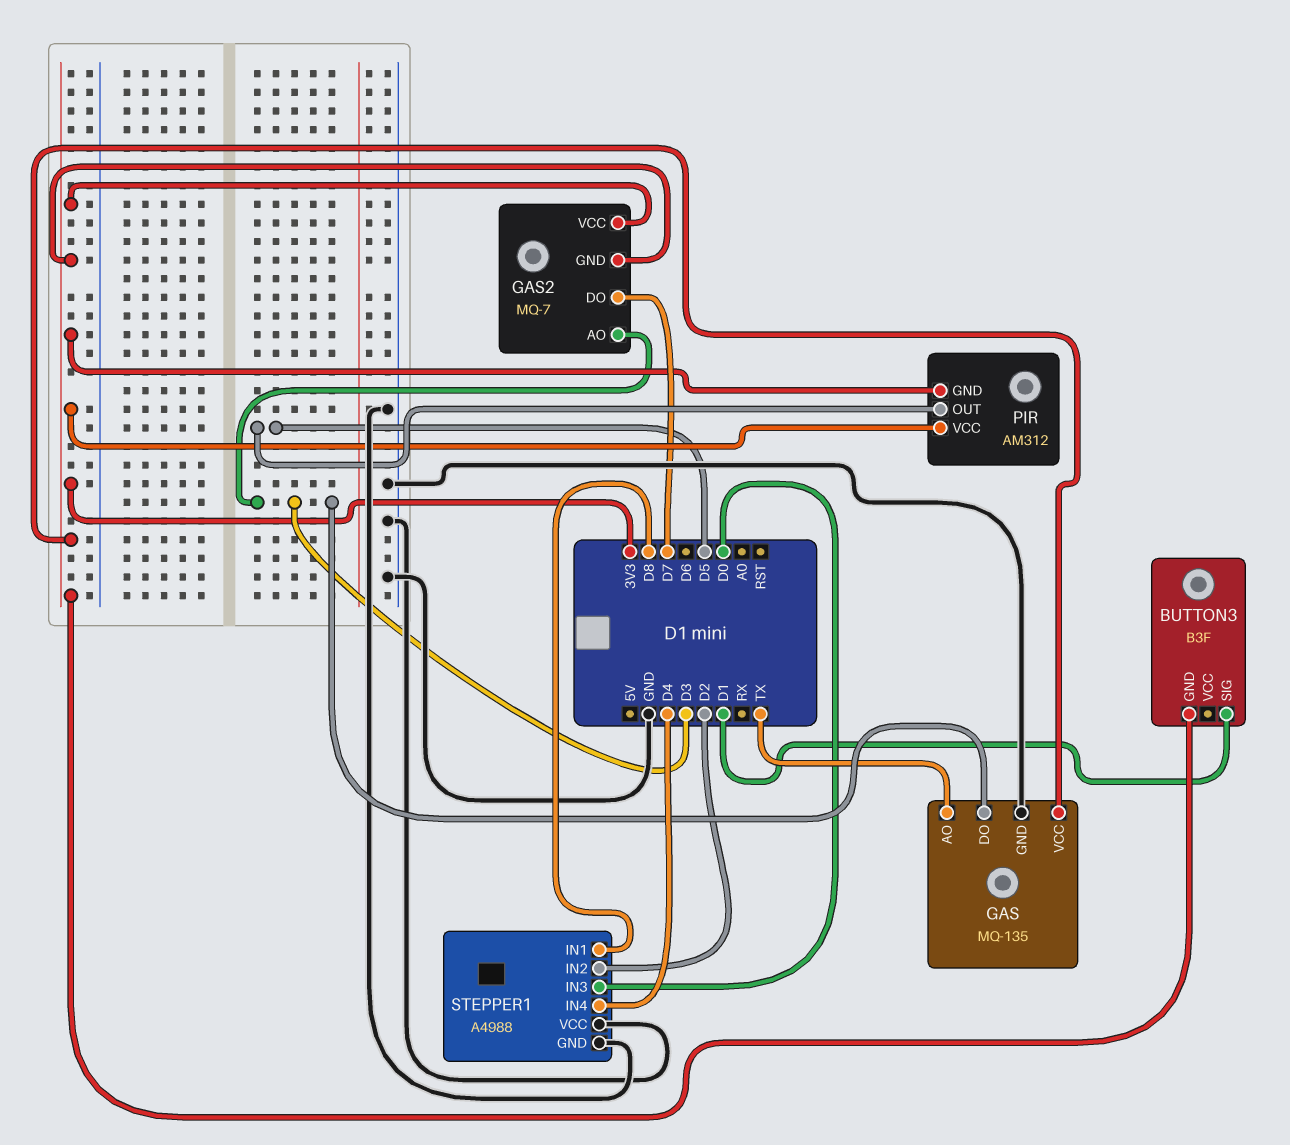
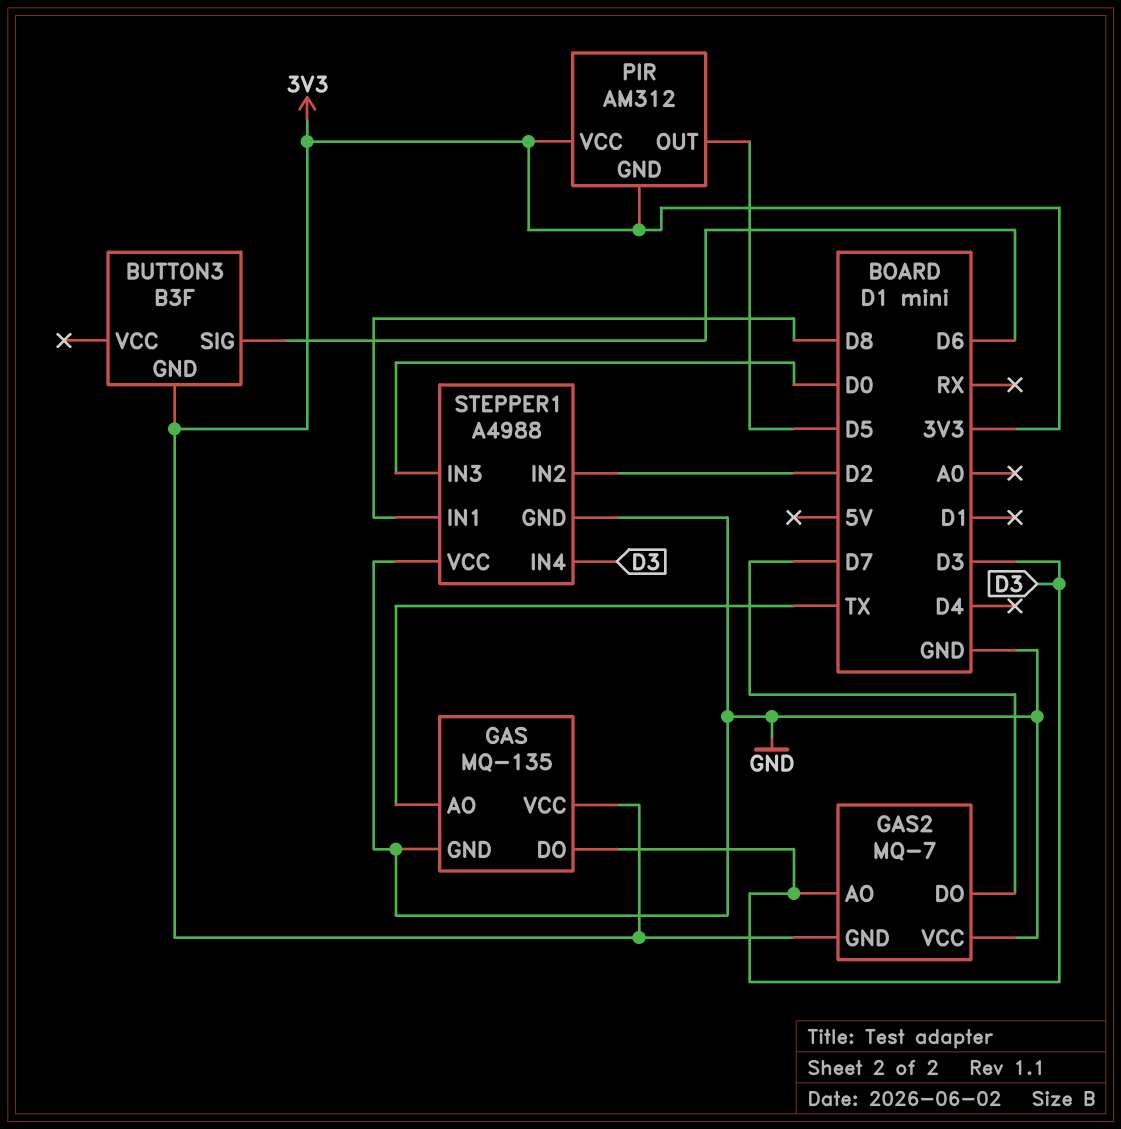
BUTTON3 pin SIG: D1 -> D6
GAS2 pin VCC: 3V3 -> GND
STEPPER1 pin IN4: D4 -> D3

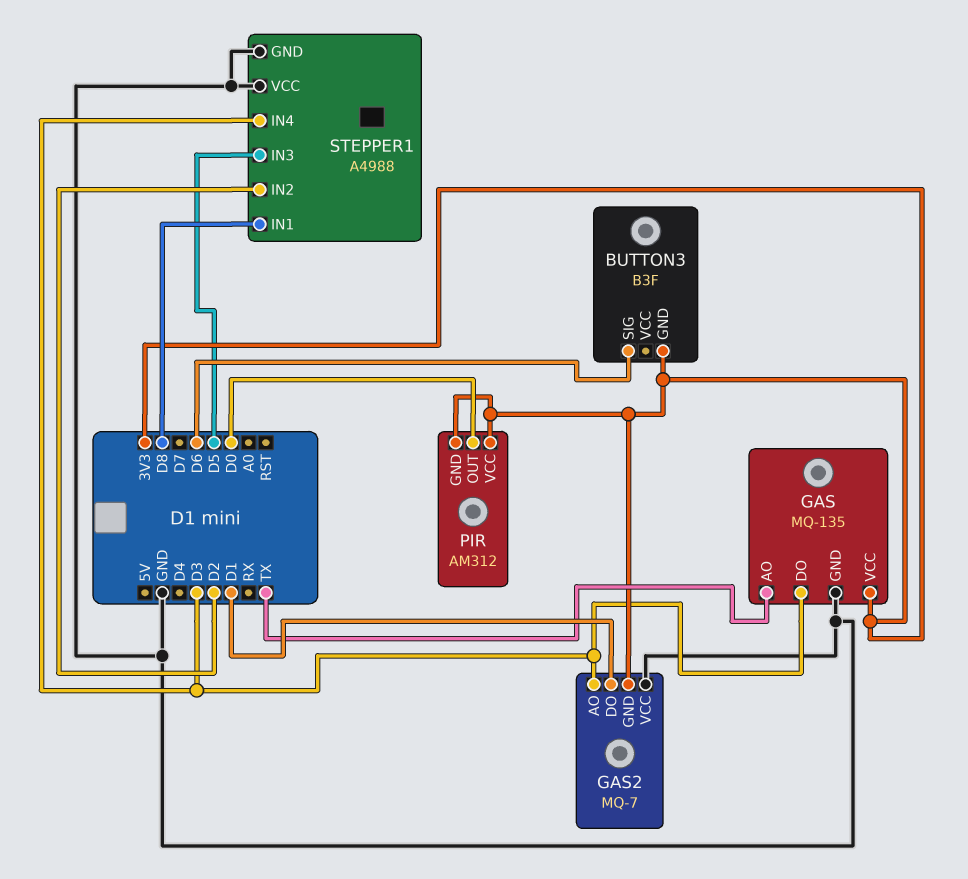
GAS2 pin DO: D7 -> D1
PIR pin OUT: D5 -> D0
STEPPER1 pin IN3: D0 -> D5

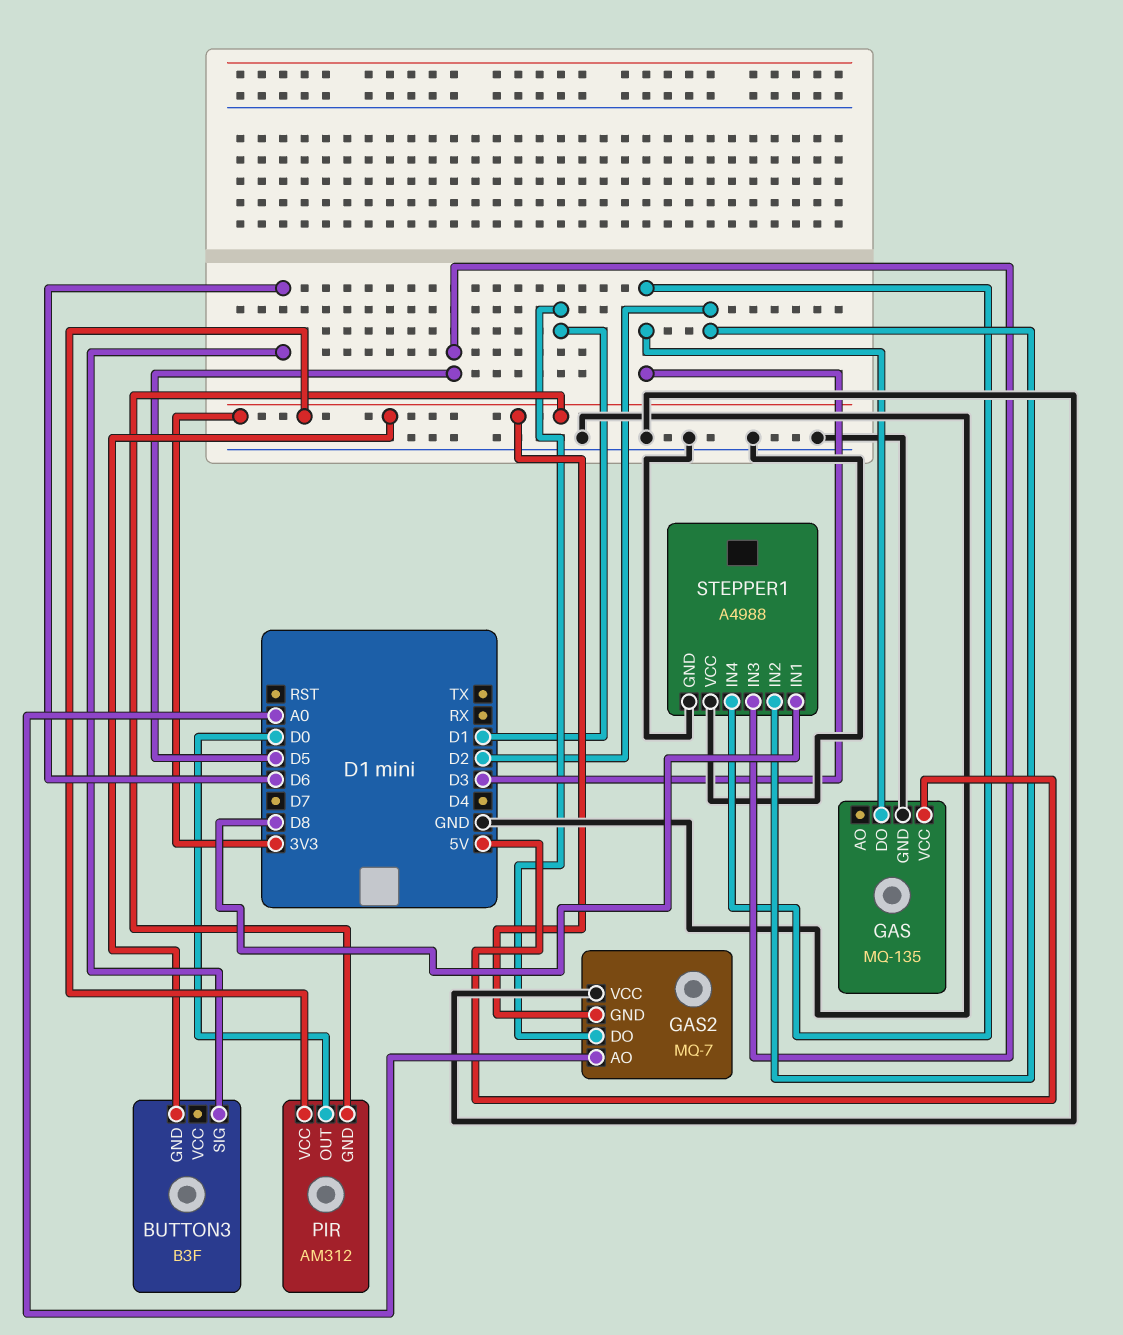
GAS pin AO: TX -> none
GAS pin VCC: 3V3 -> 5V
GAS2 pin AO: D3 -> A0

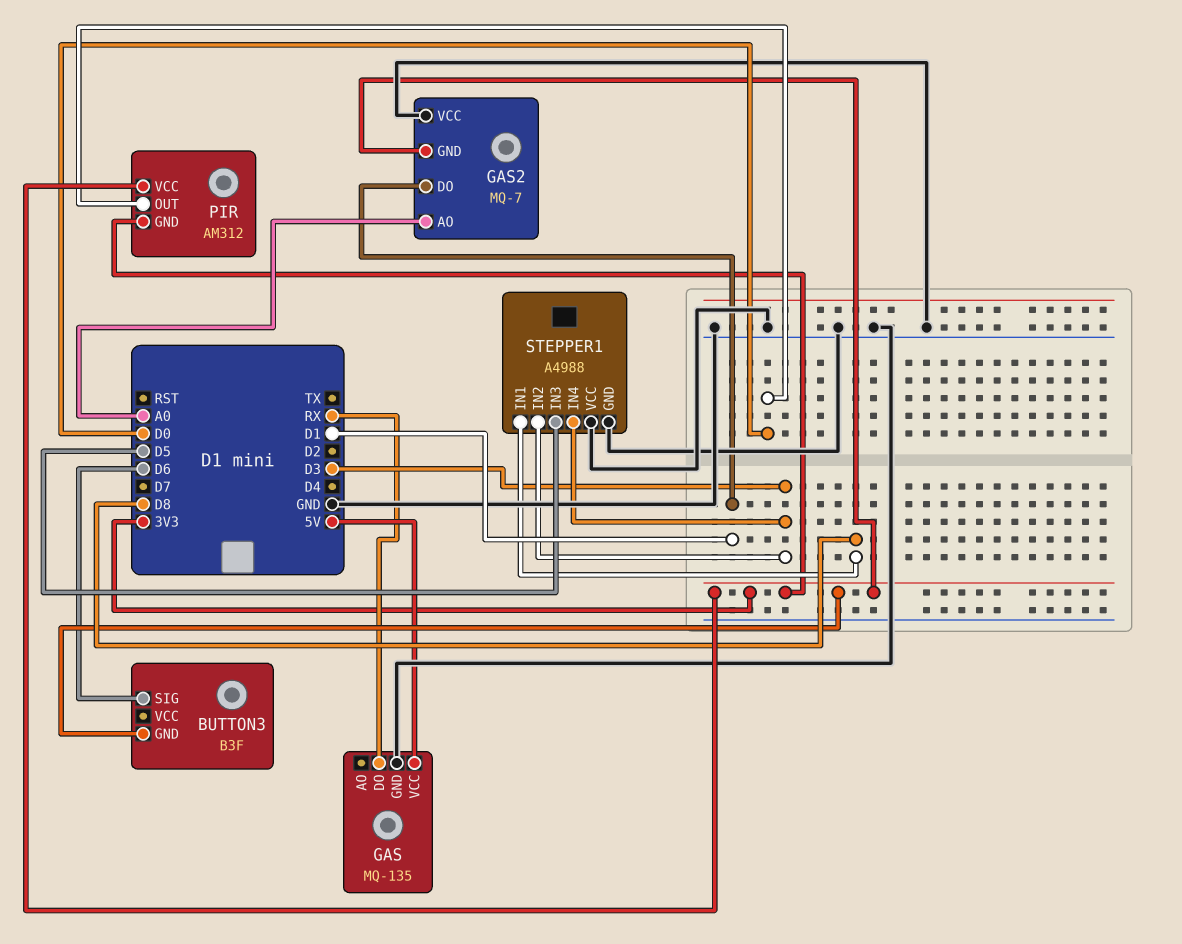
GAS pin DO: D3 -> RX
STEPPER1 pin IN2: D2 -> D3

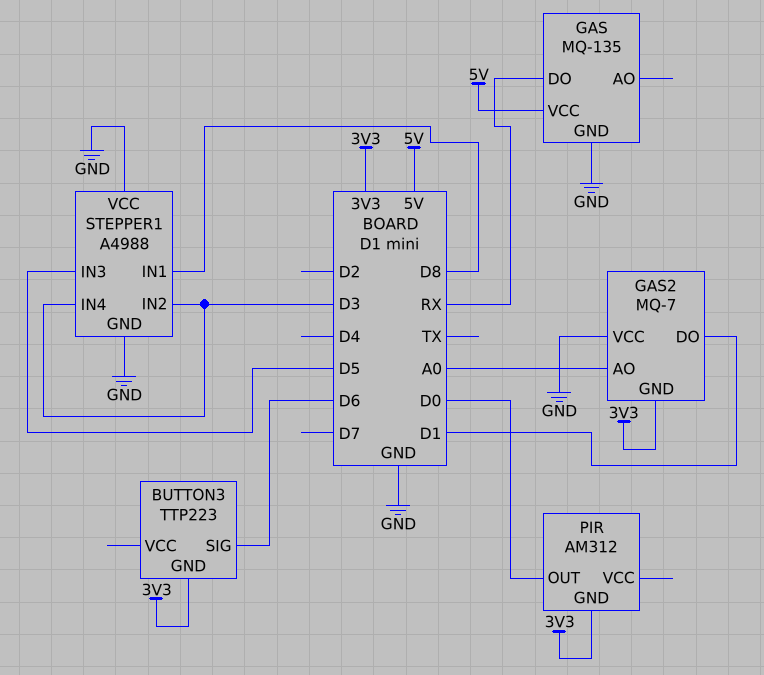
BUTTON3: B3F -> TTP223
PIR pin VCC: 3V3 -> none

